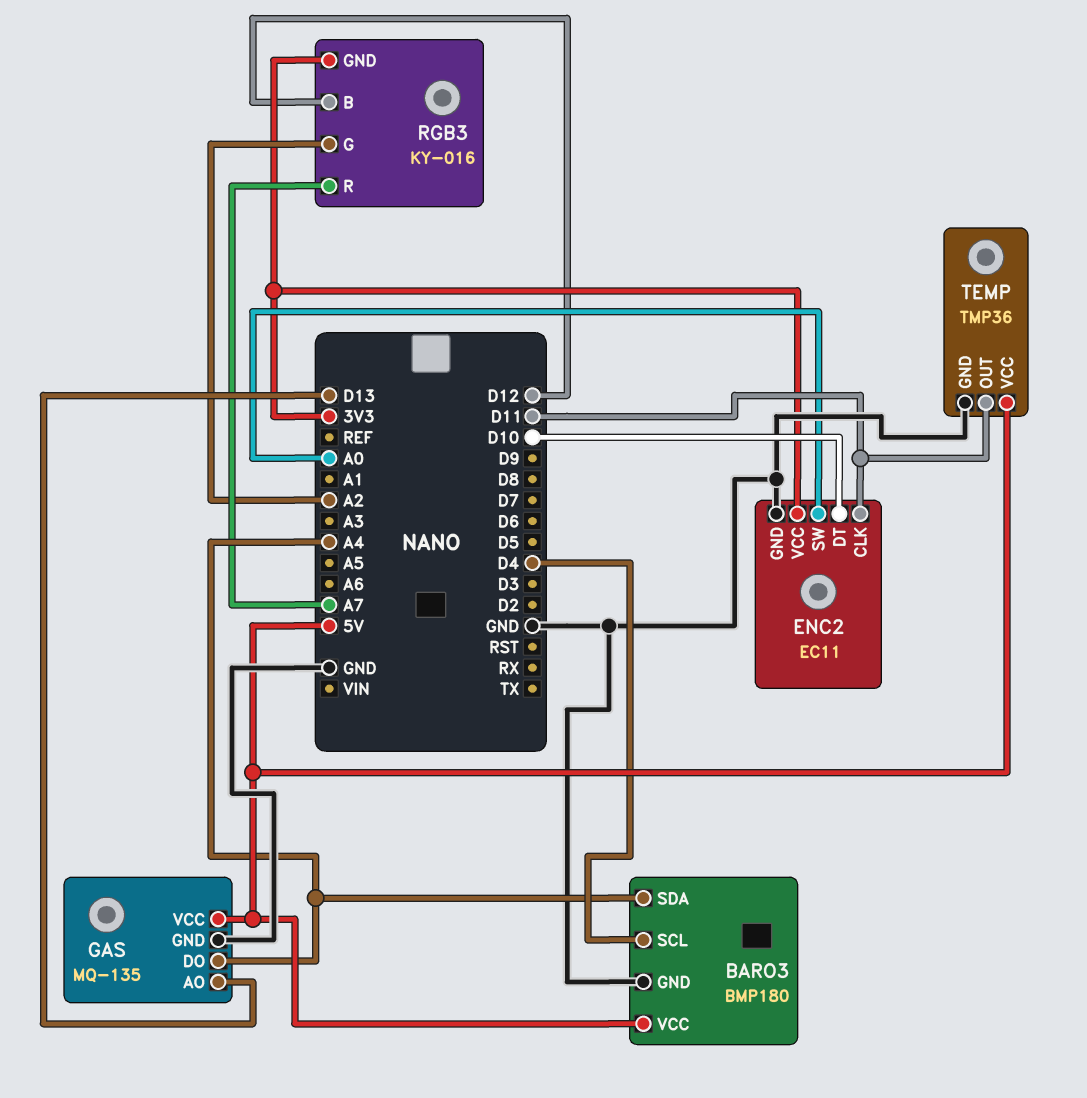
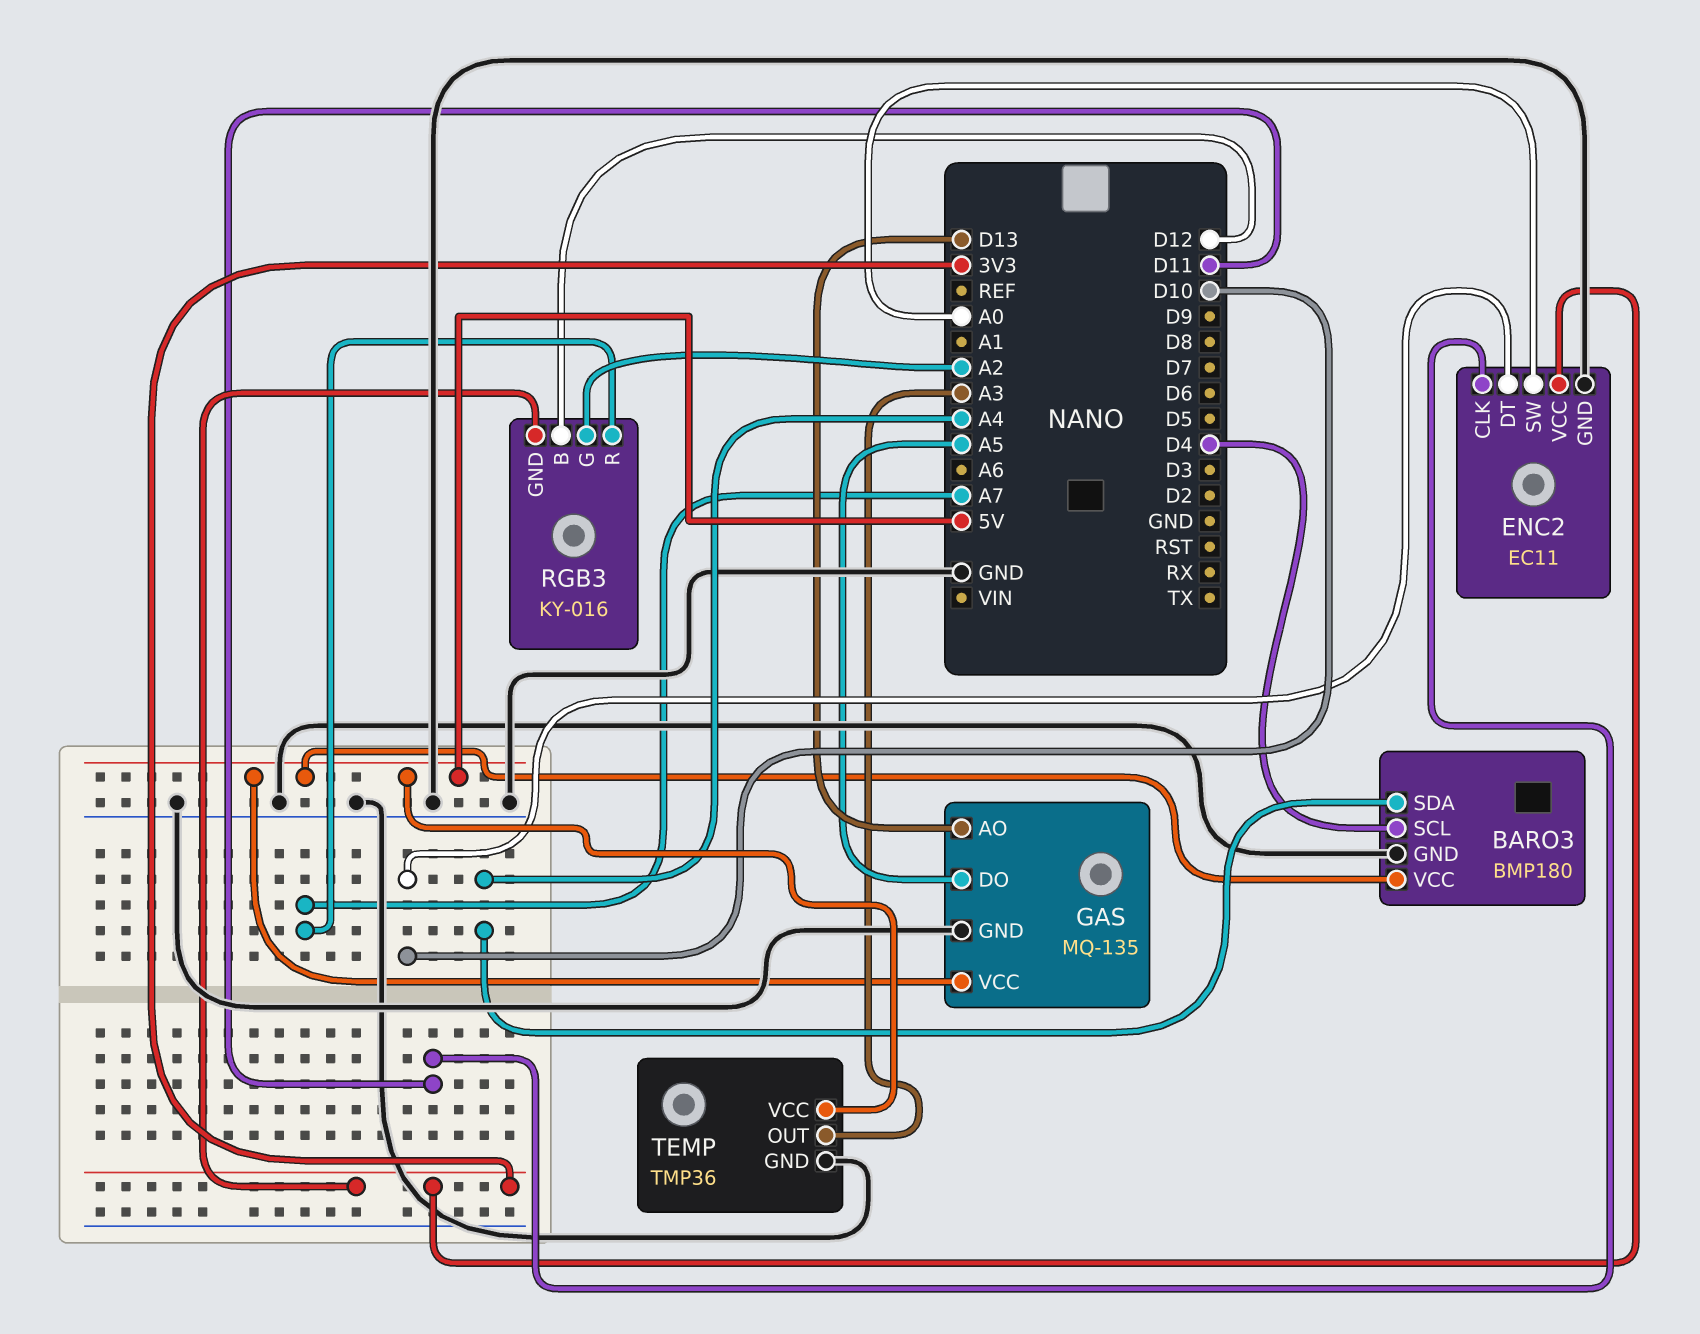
GAS pin DO: A4 -> A5
TEMP pin OUT: D11 -> A3

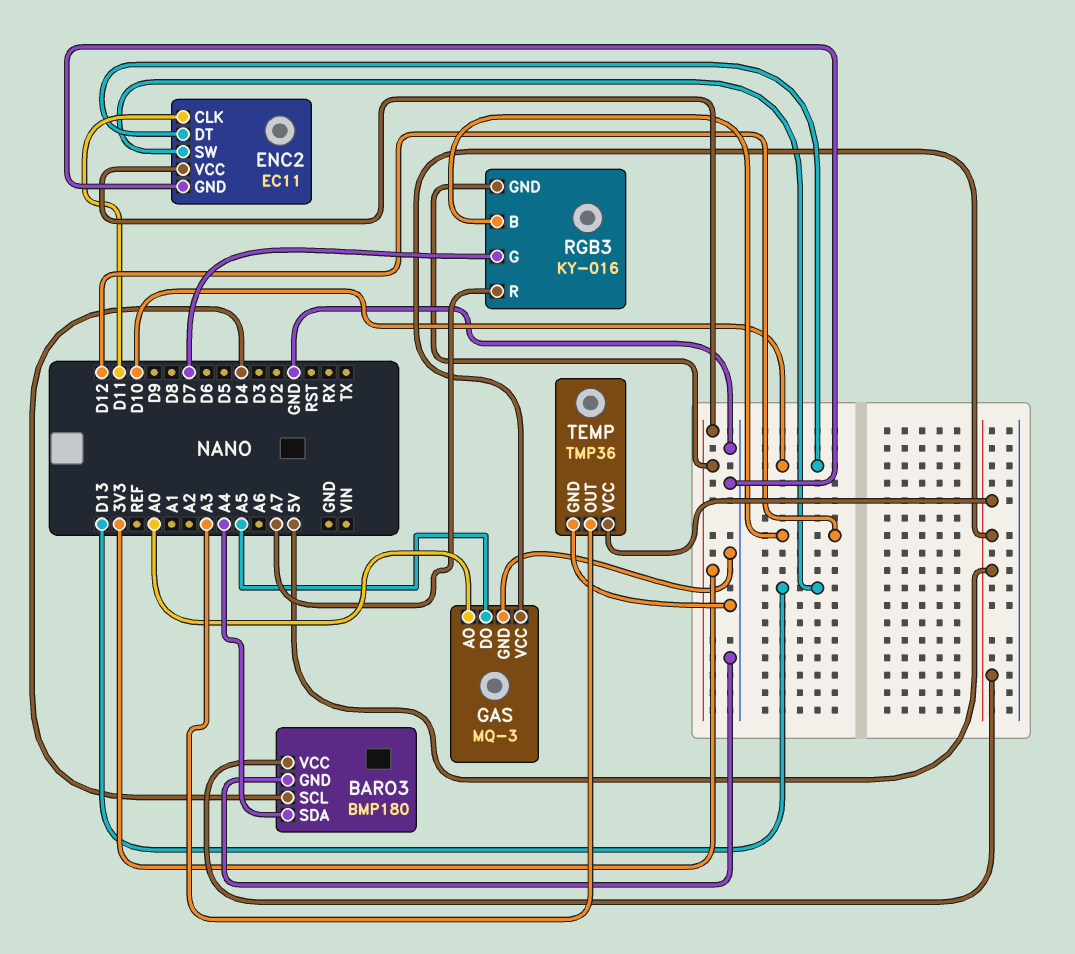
ENC2 pin SW: A0 -> D13
GAS: MQ-135 -> MQ-3
GAS pin AO: D13 -> A0
RGB3 pin G: A2 -> D7

